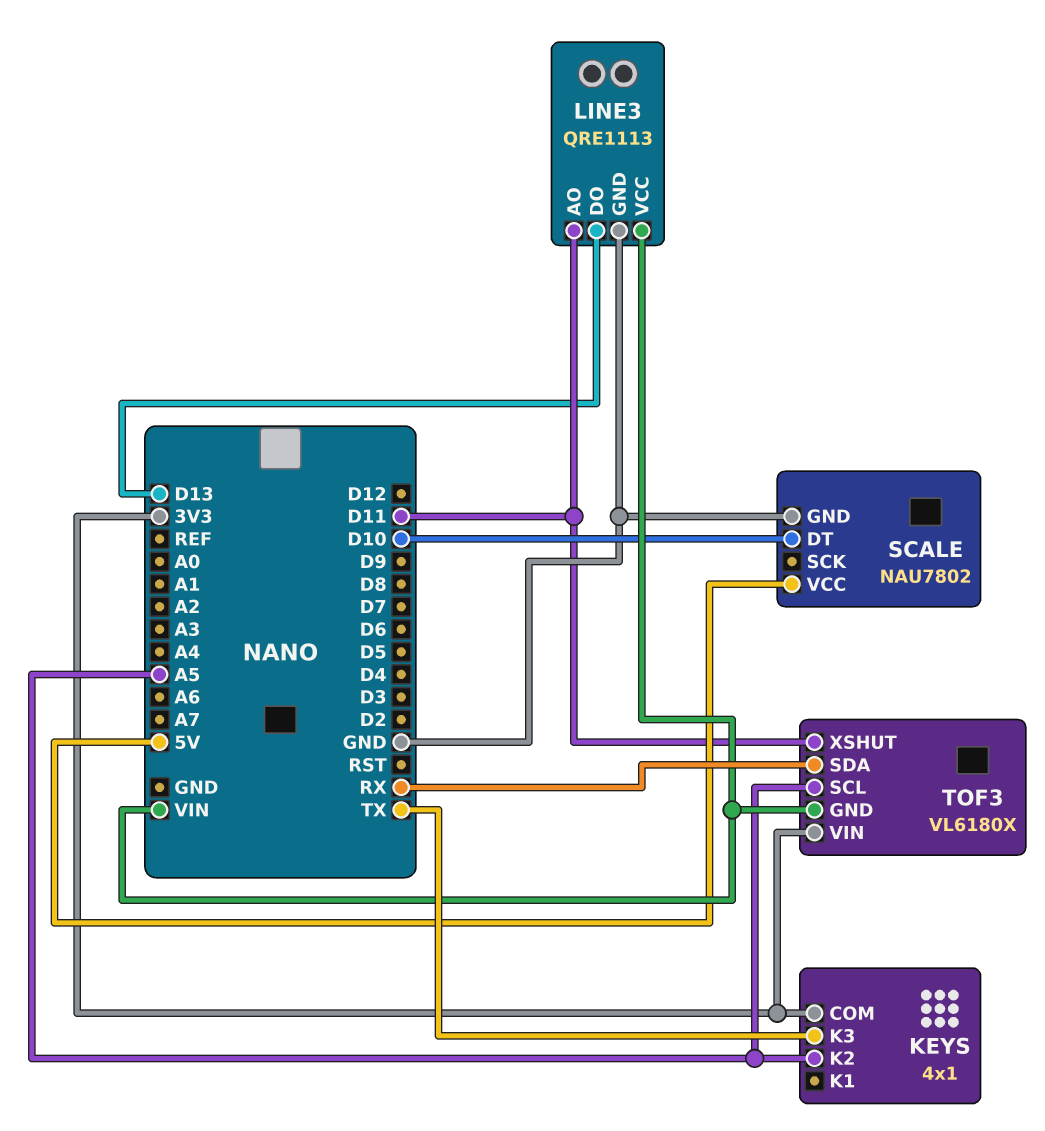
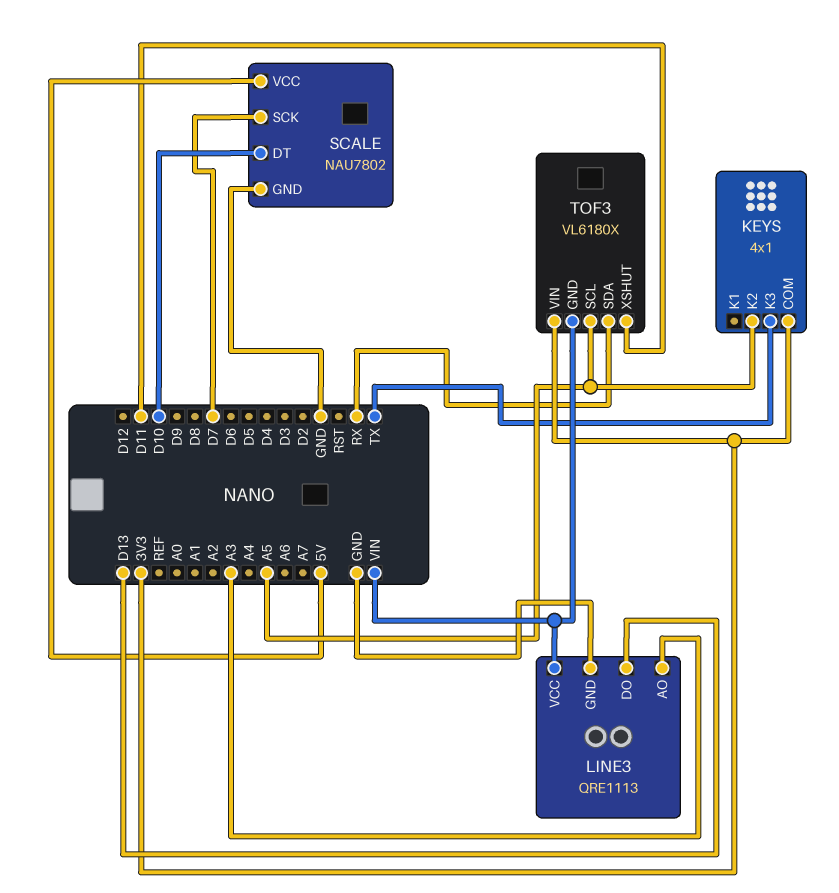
LINE3 pin AO: D11 -> A3
SCALE pin SCK: none -> D7

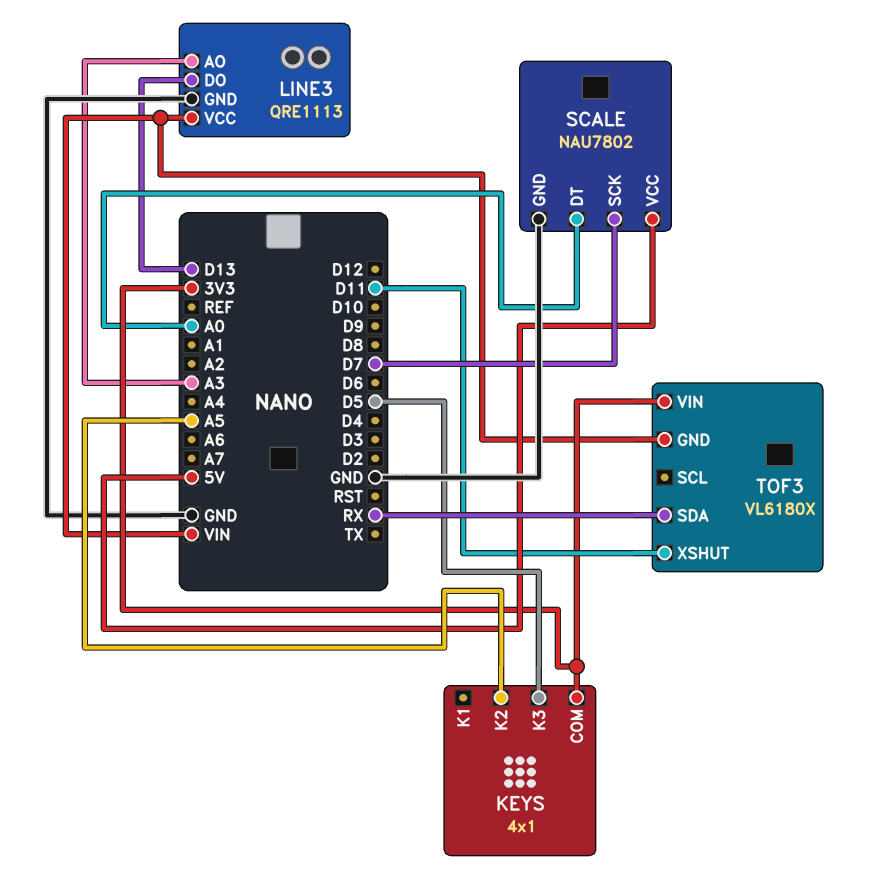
KEYS pin K3: TX -> D5
SCALE pin DT: D10 -> A0
TOF3 pin SCL: A5 -> none

